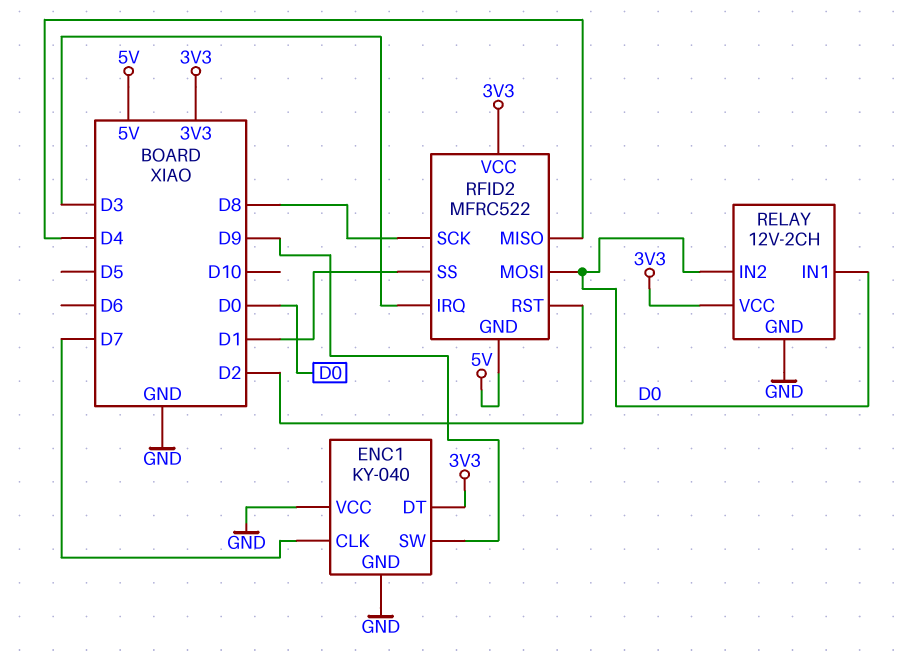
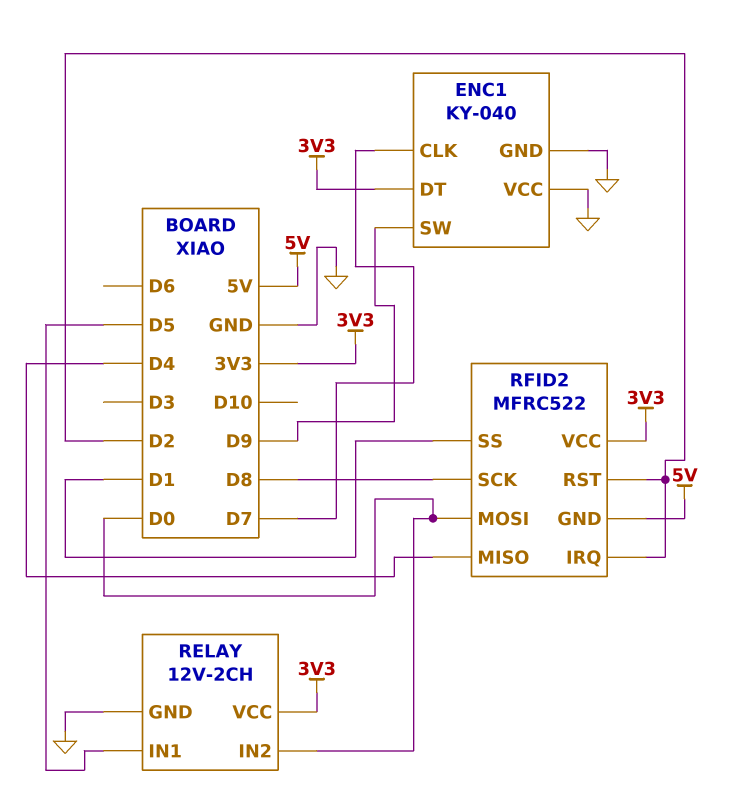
RELAY pin IN1: D0 -> D5
RFID2 pin IRQ: D3 -> D2

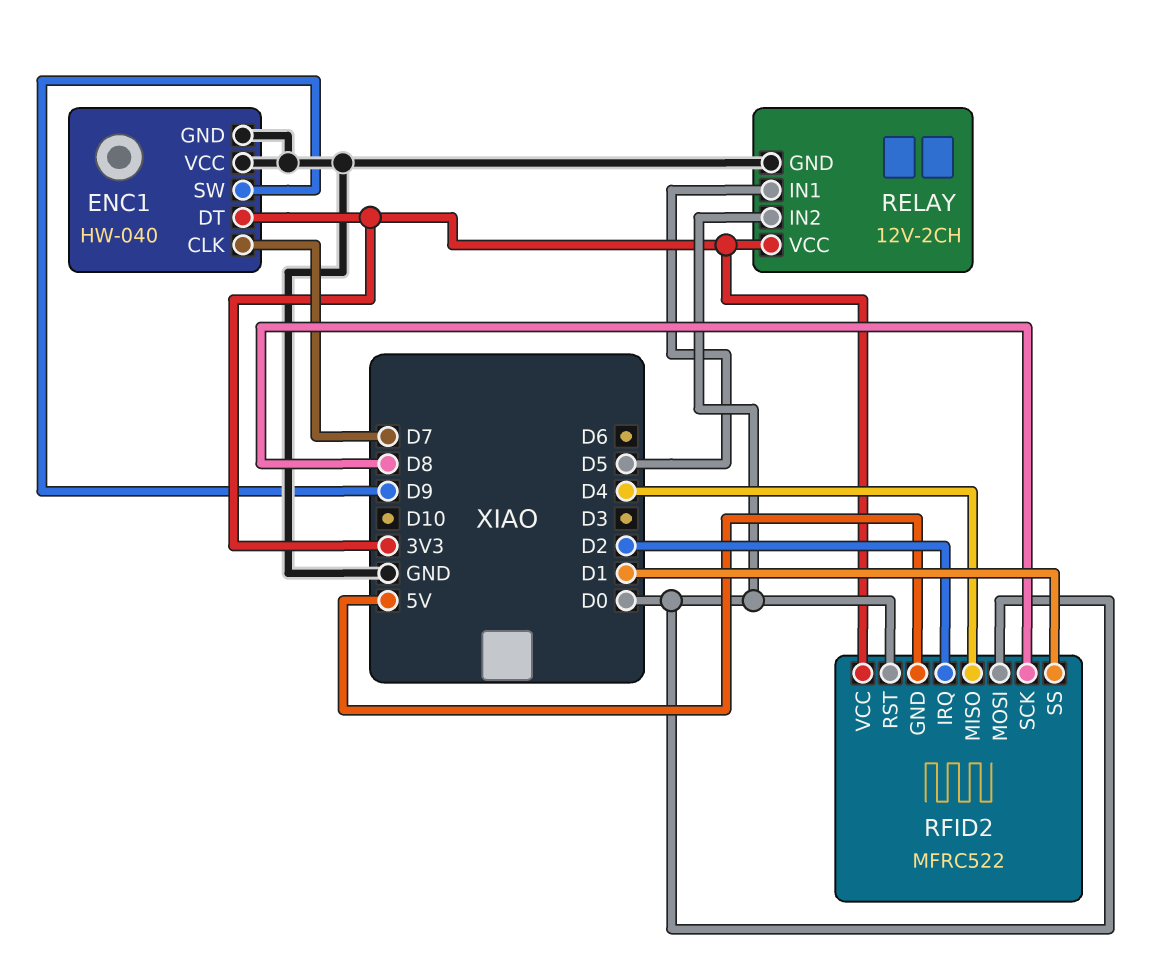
ENC1: KY-040 -> HW-040
RFID2 pin RST: D2 -> D0

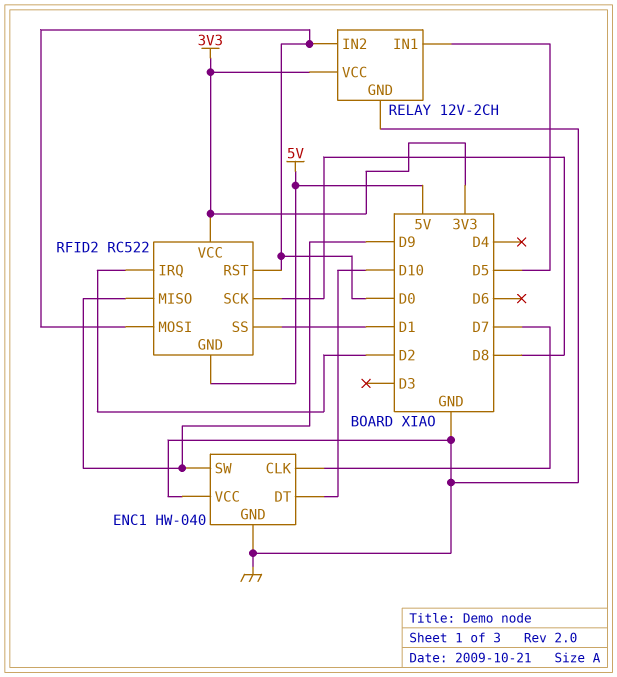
ENC1 pin DT: 3V3 -> D10
RFID2: MFRC522 -> RC522
RFID2 pin MISO: D4 -> D9

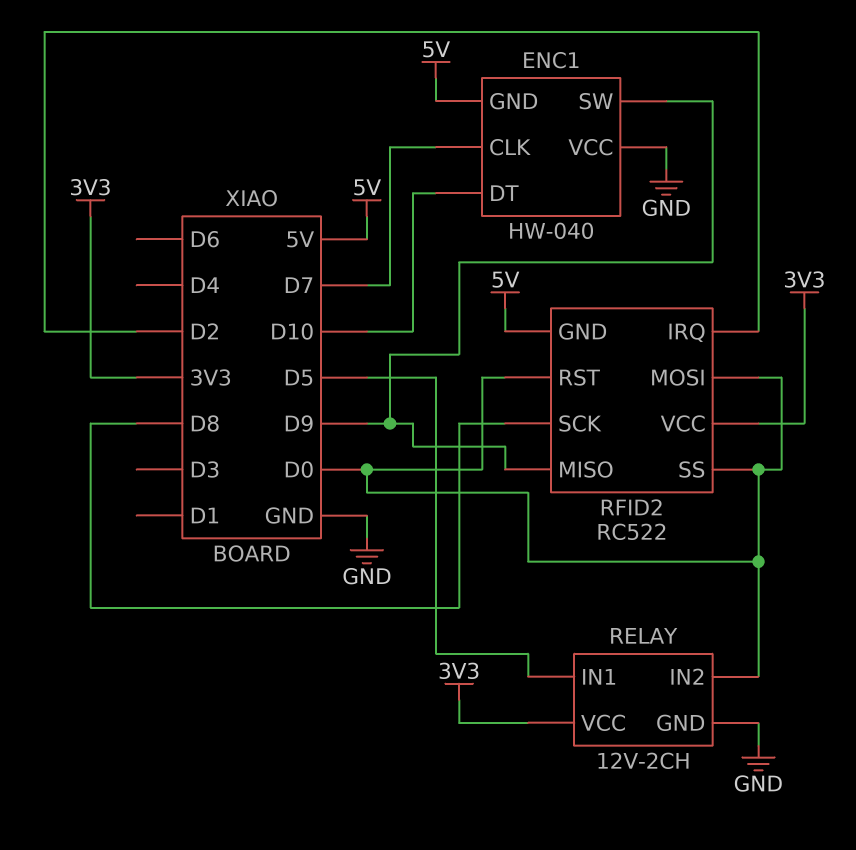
ENC1 pin GND: GND -> 5V
RFID2 pin SS: D1 -> D0

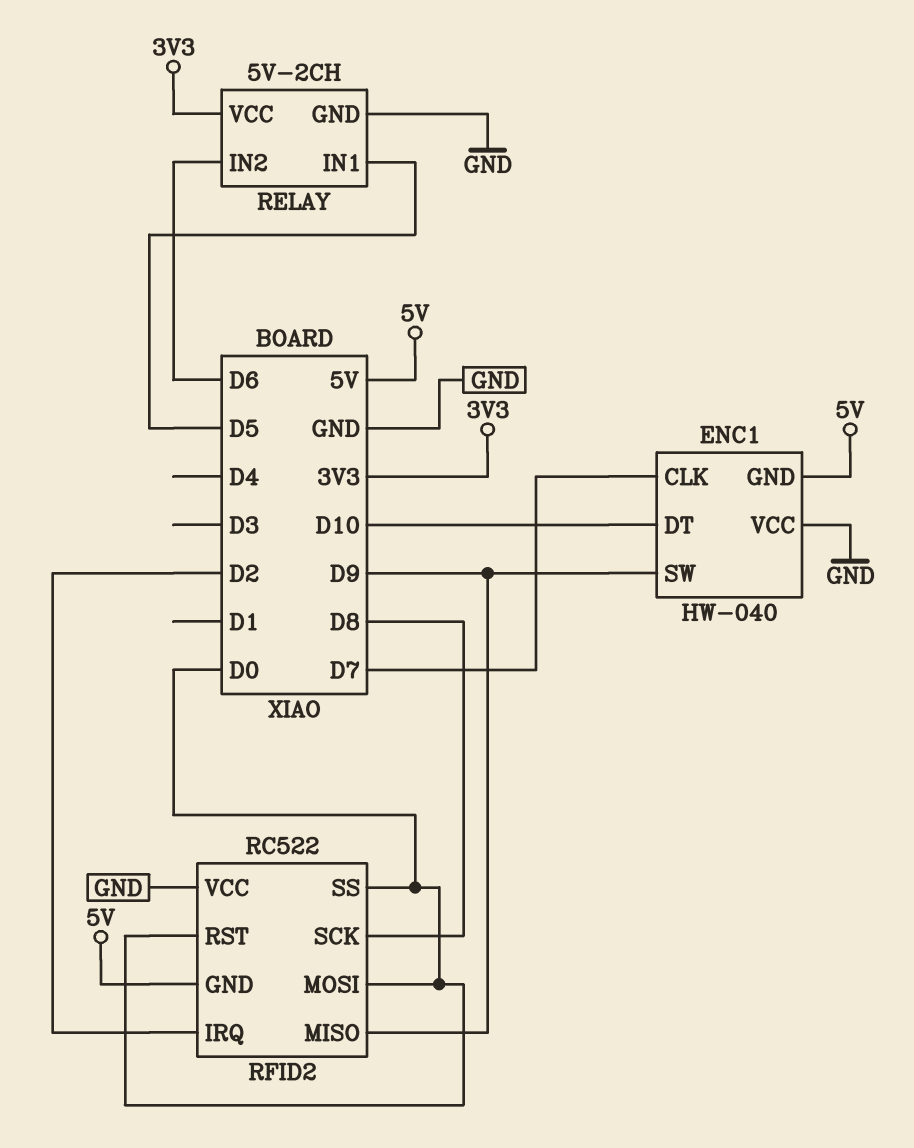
RELAY: 12V-2CH -> 5V-2CH
RELAY pin IN2: D0 -> D6
RFID2 pin VCC: 3V3 -> GND

